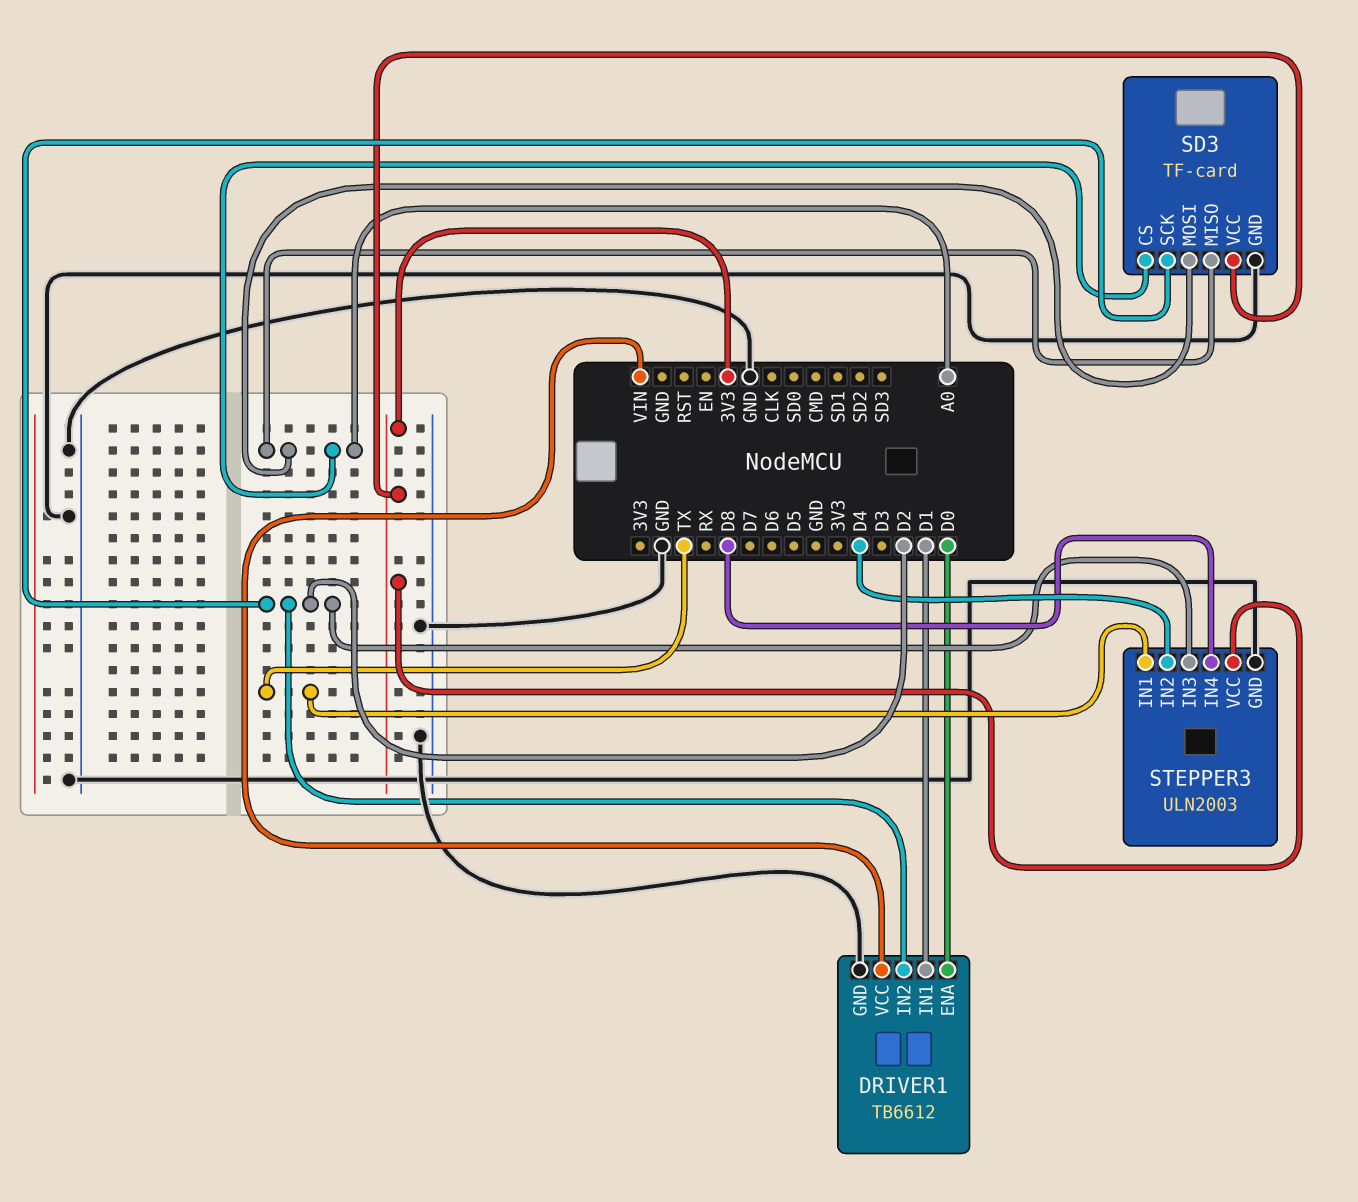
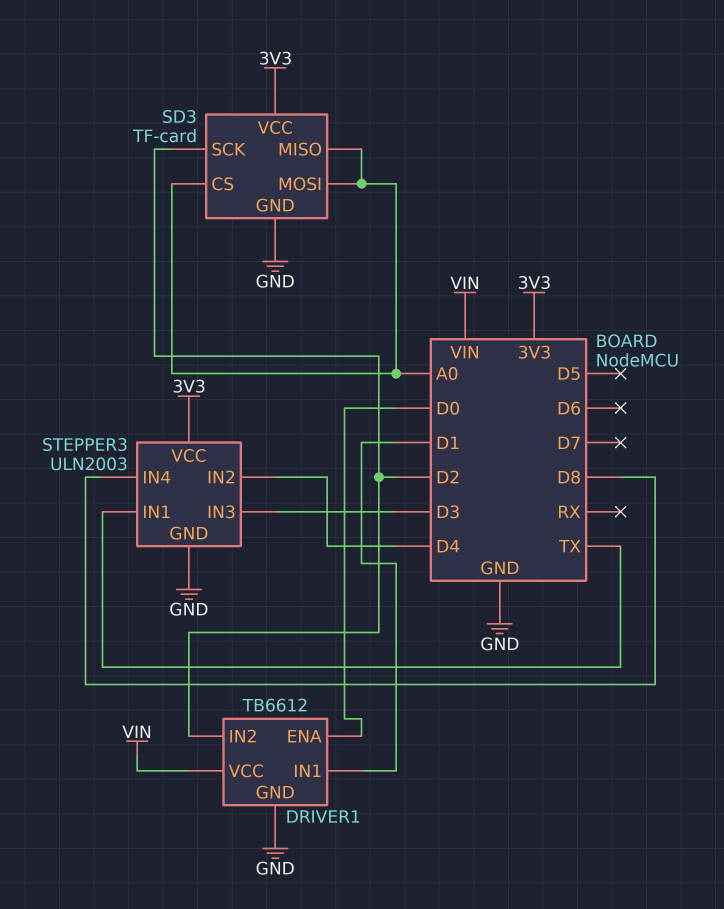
STEPPER3 pin IN3: D2 -> D3

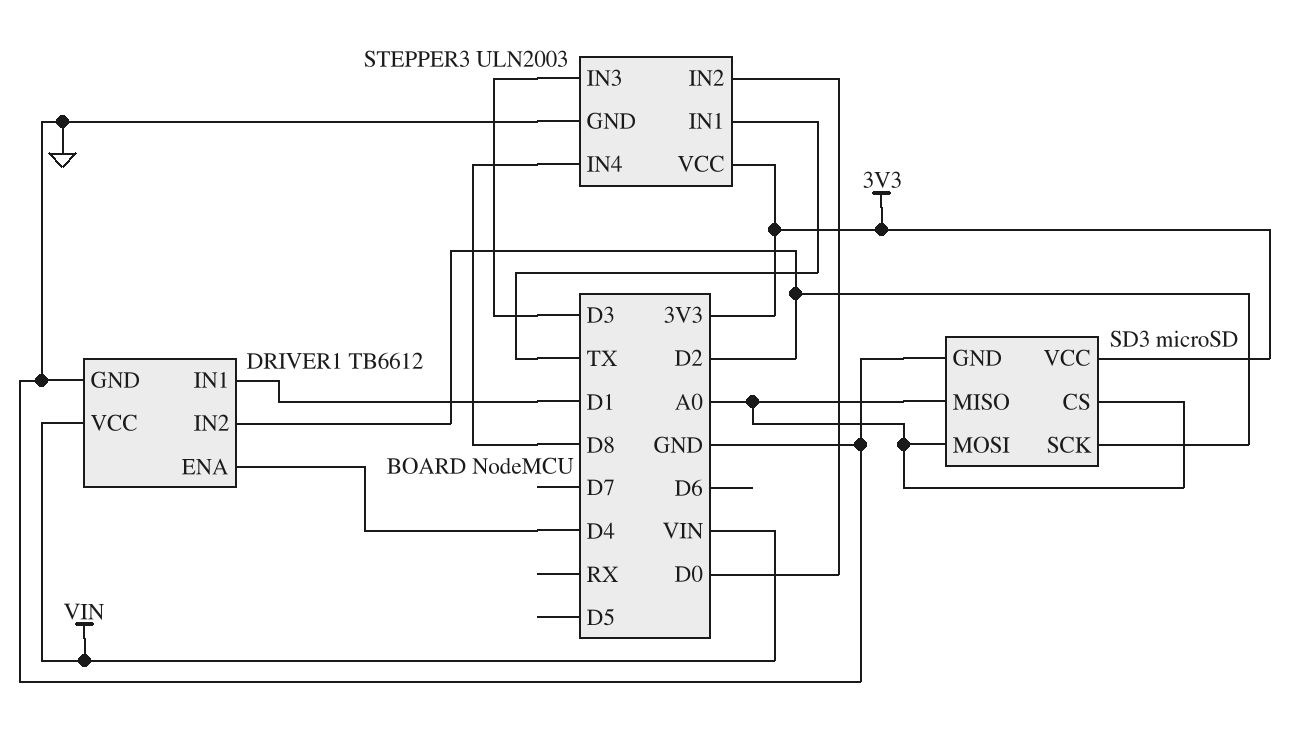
DRIVER1 pin ENA: D0 -> D4
SD3: TF-card -> microSD
STEPPER3 pin IN2: D4 -> D0

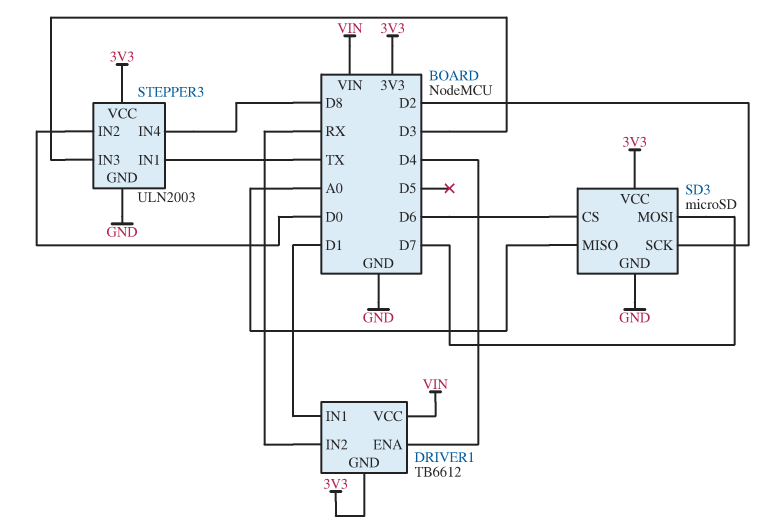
DRIVER1 pin GND: GND -> 3V3
DRIVER1 pin IN2: D2 -> RX
SD3 pin CS: A0 -> D6
SD3 pin MOSI: A0 -> D7

